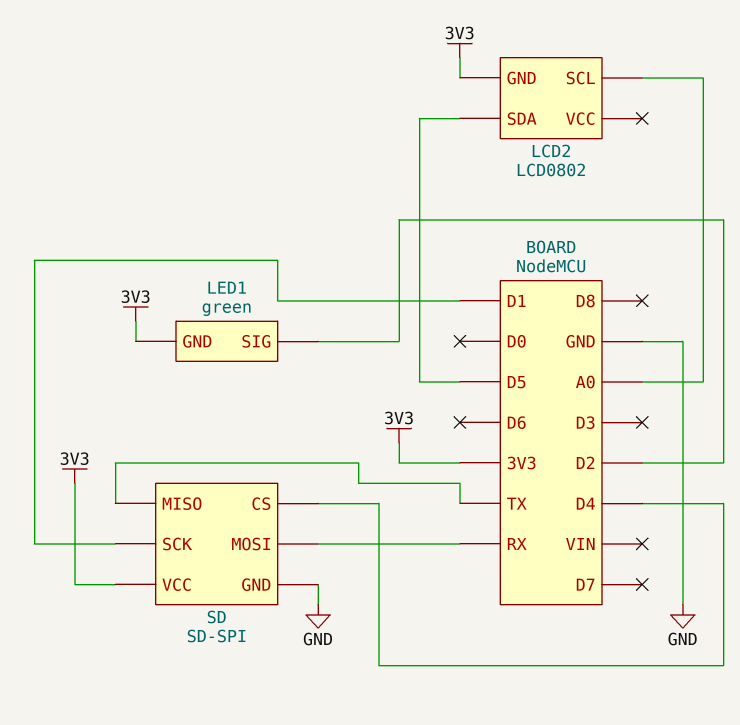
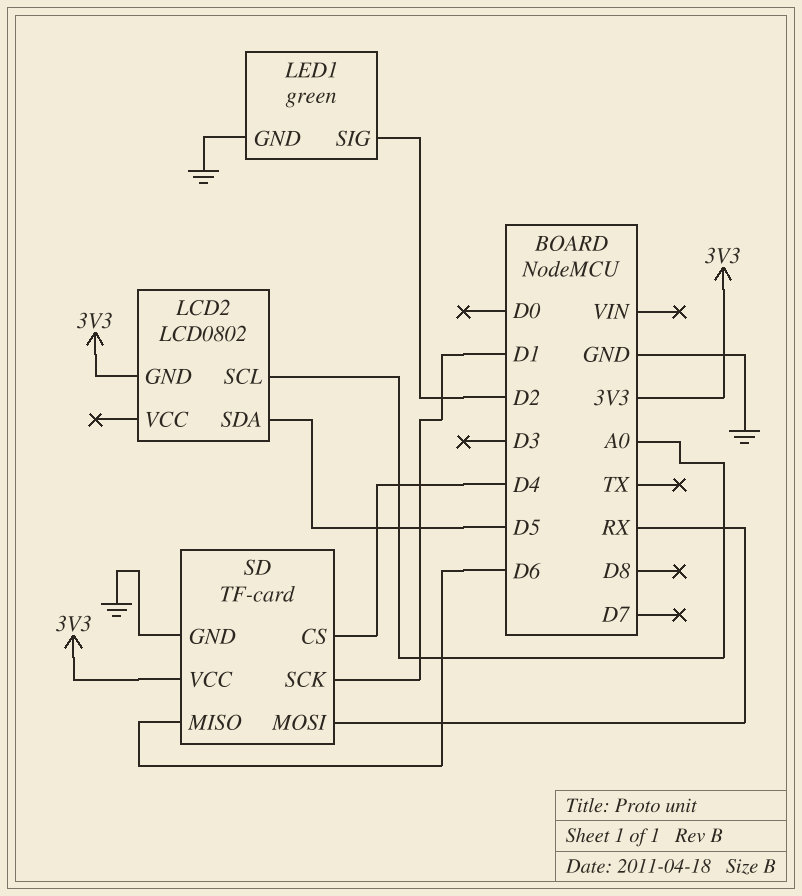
LED1 pin GND: 3V3 -> GND
SD: SD-SPI -> TF-card
SD pin MISO: TX -> D6

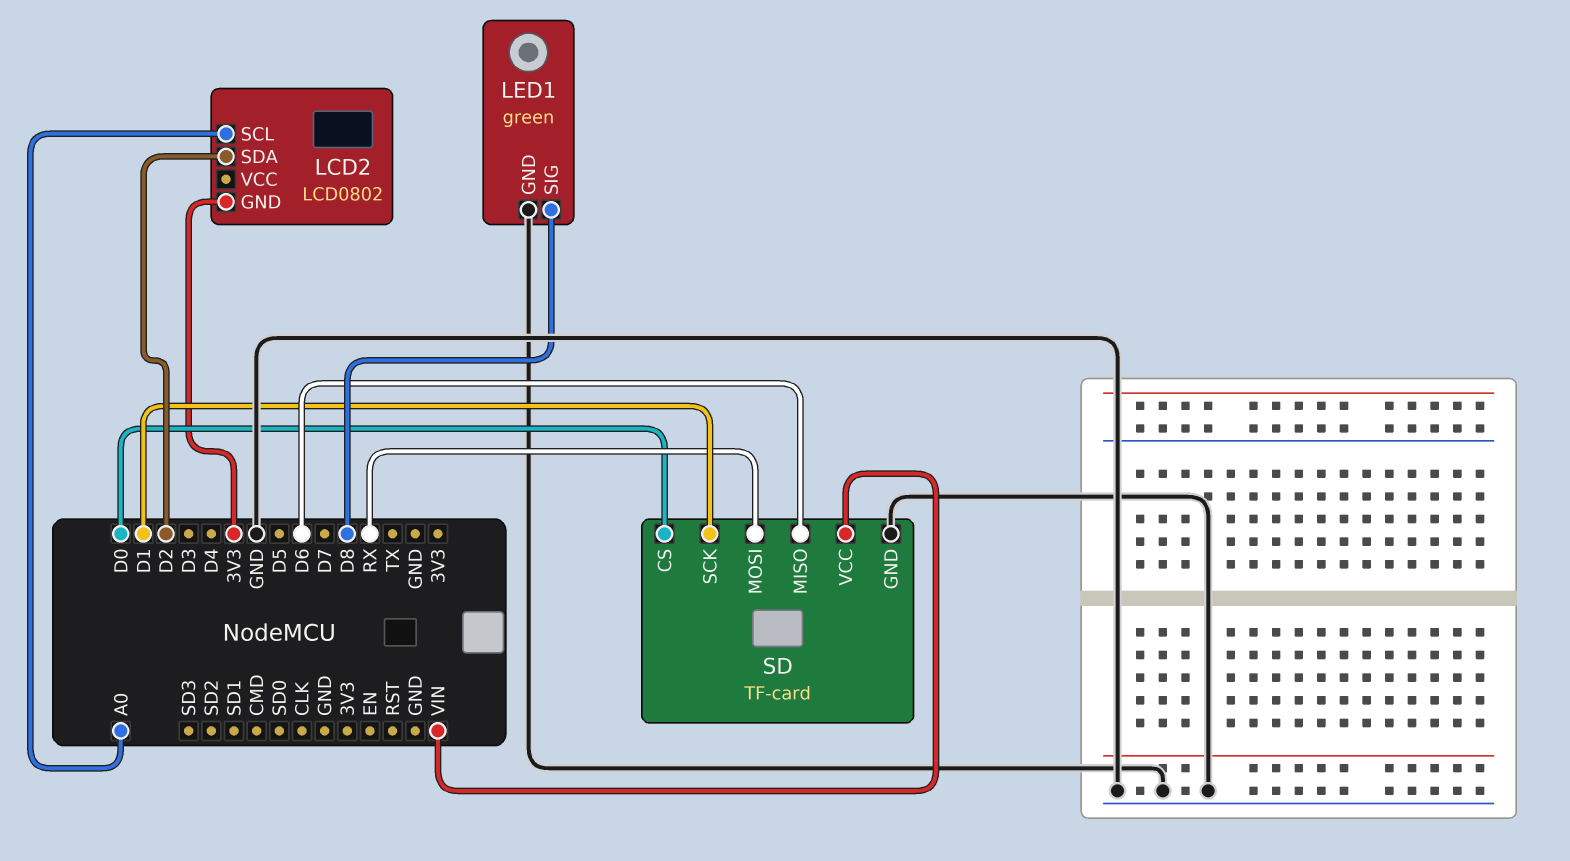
LCD2 pin SDA: D5 -> D2
LED1 pin SIG: D2 -> D8
SD pin CS: D4 -> D0
SD pin VCC: 3V3 -> VIN

